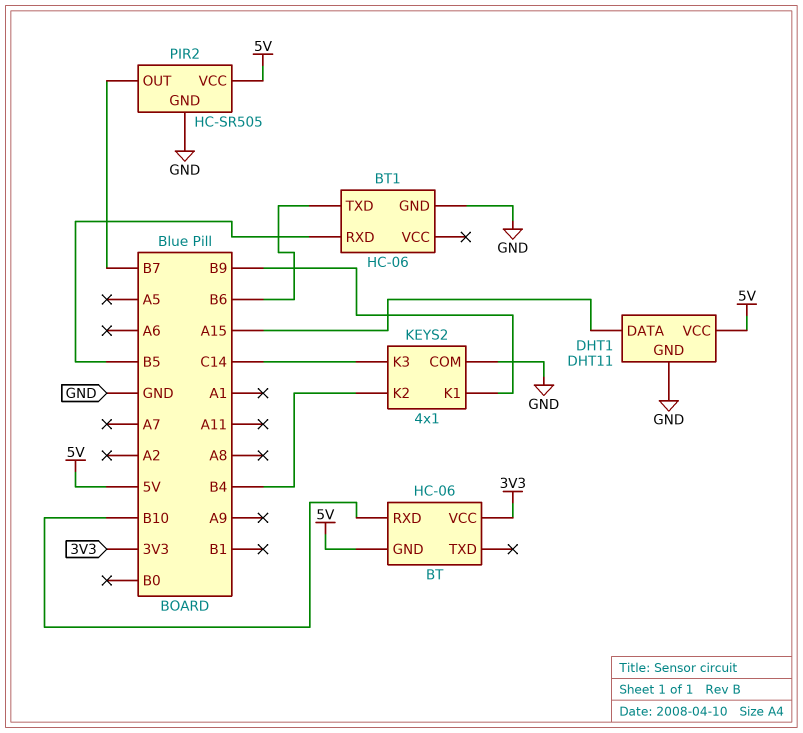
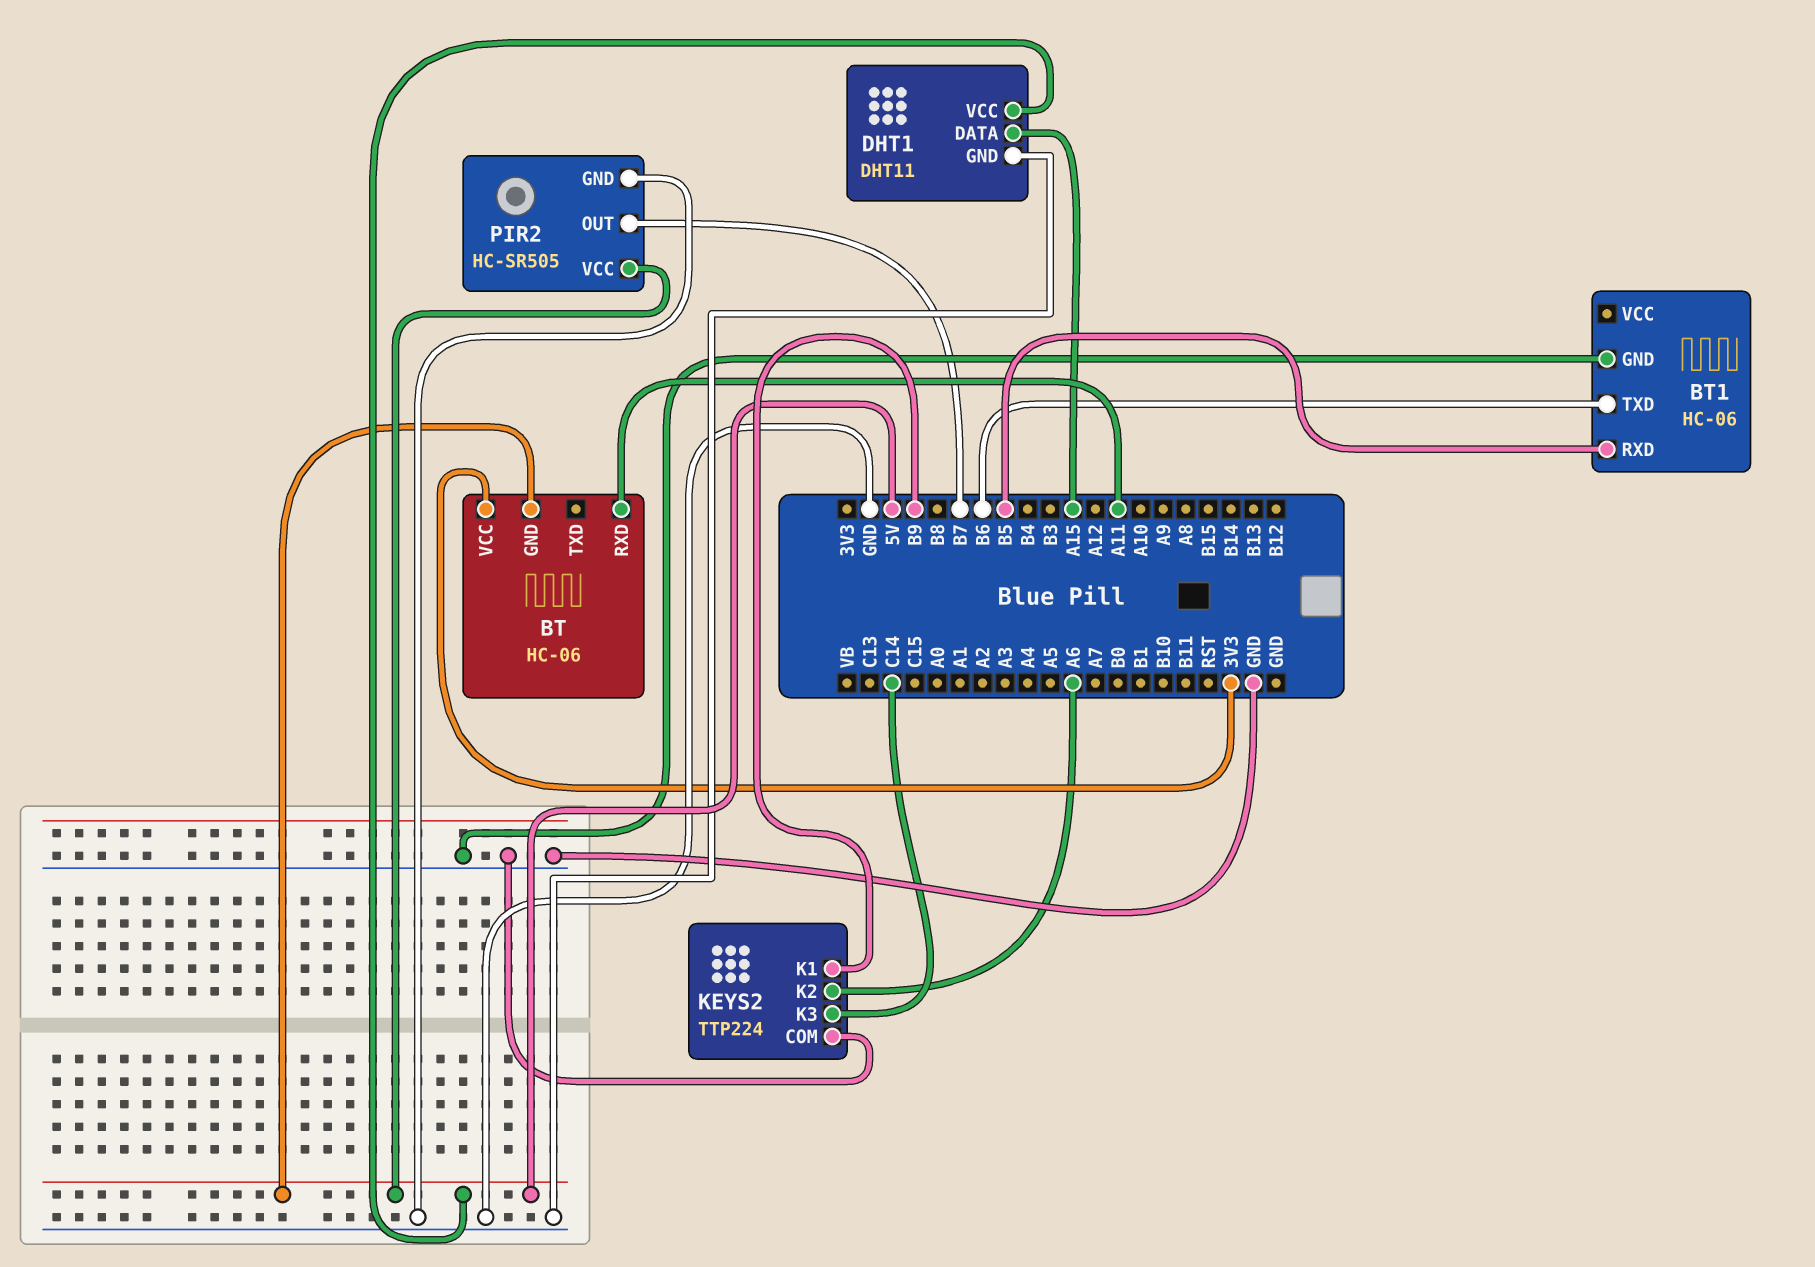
BT pin RXD: B10 -> A11
KEYS2: 4x1 -> TTP224
KEYS2 pin K2: B4 -> A6

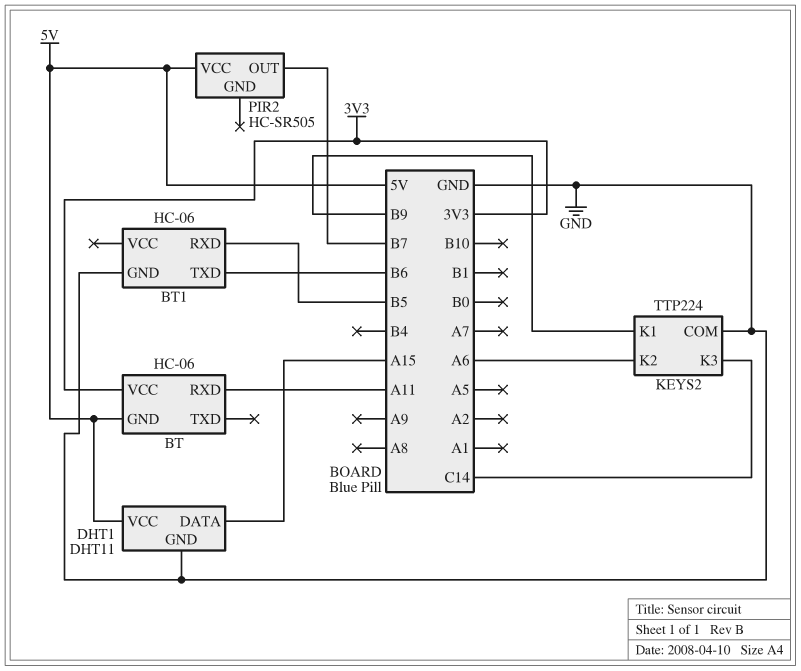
PIR2 pin GND: GND -> none

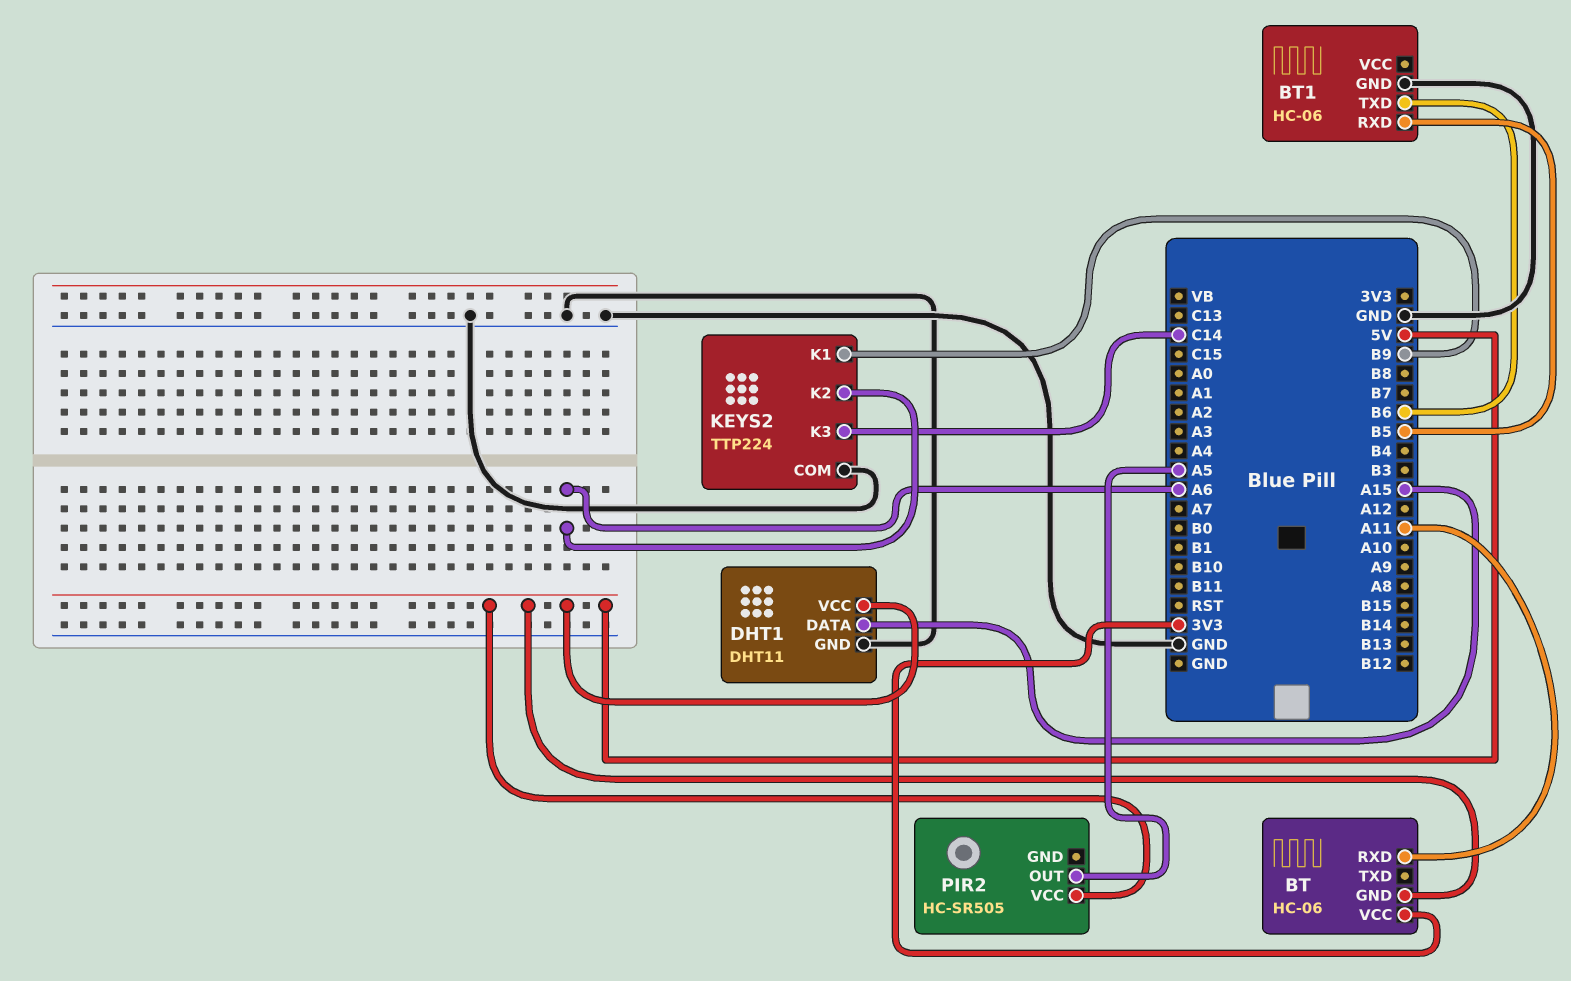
PIR2 pin OUT: B7 -> A5

